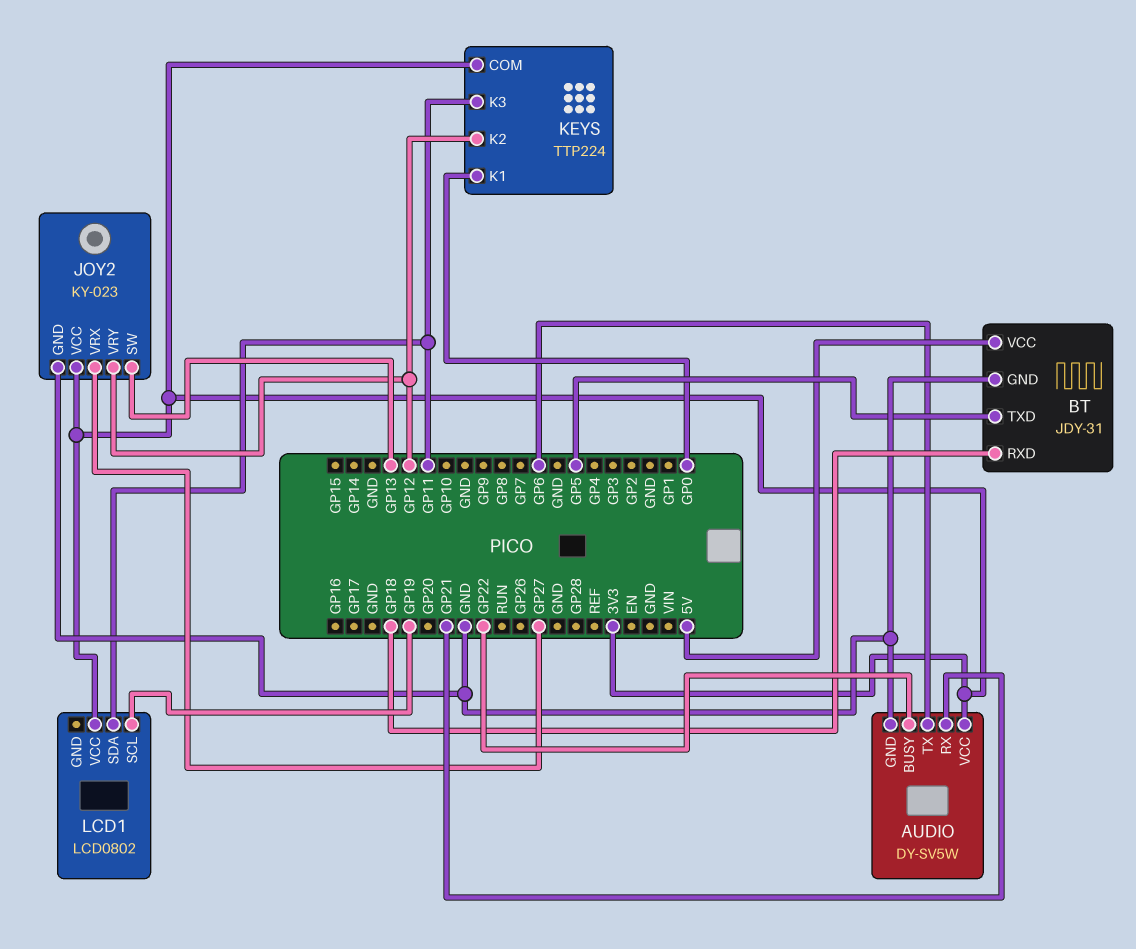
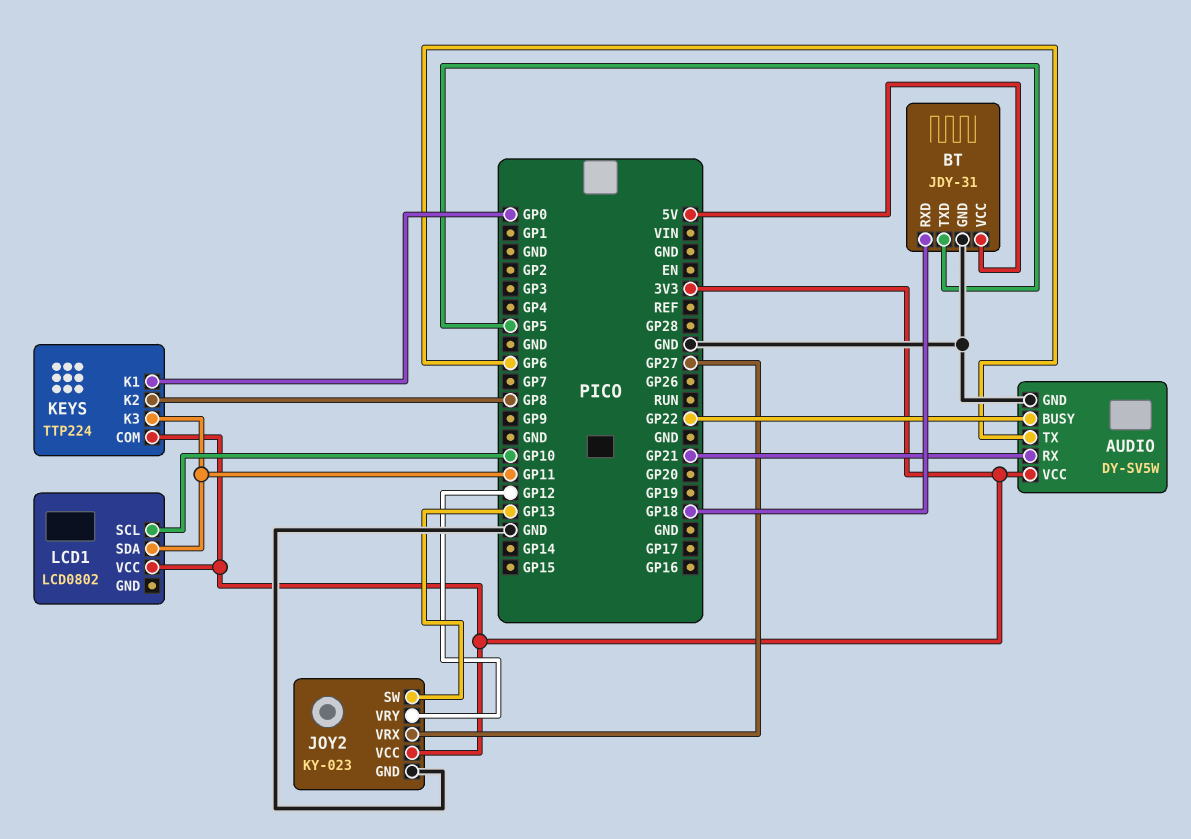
KEYS pin K2: GP12 -> GP8
LCD1 pin SCL: GP19 -> GP10

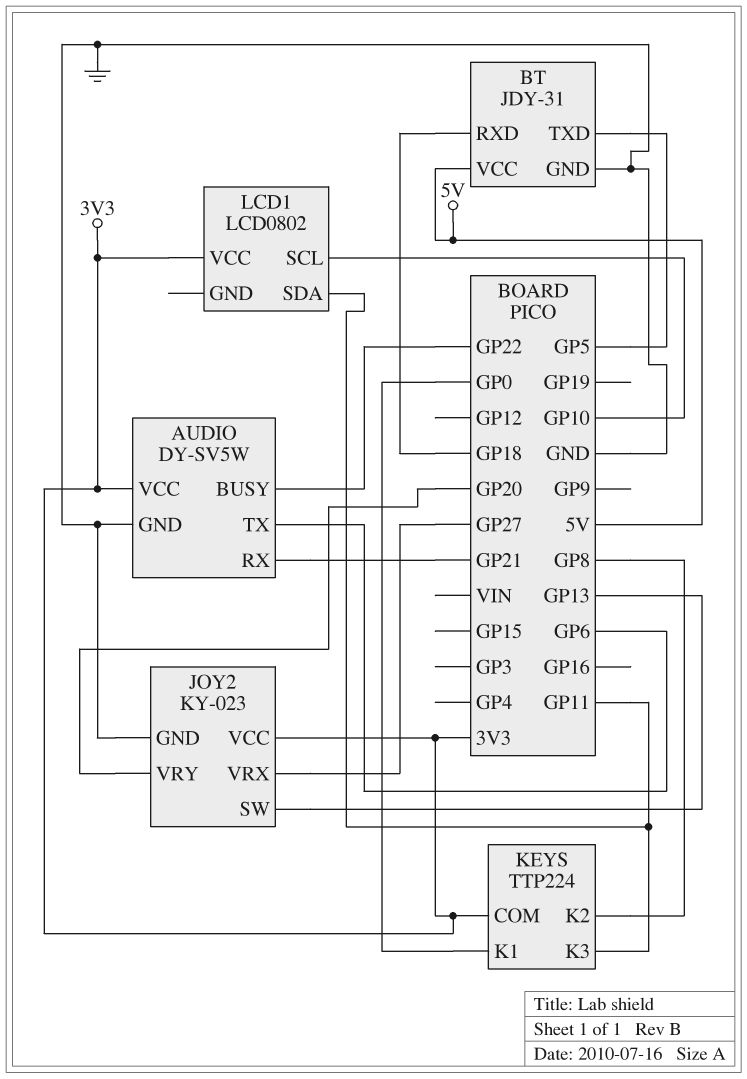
JOY2 pin VRY: GP12 -> GP20

